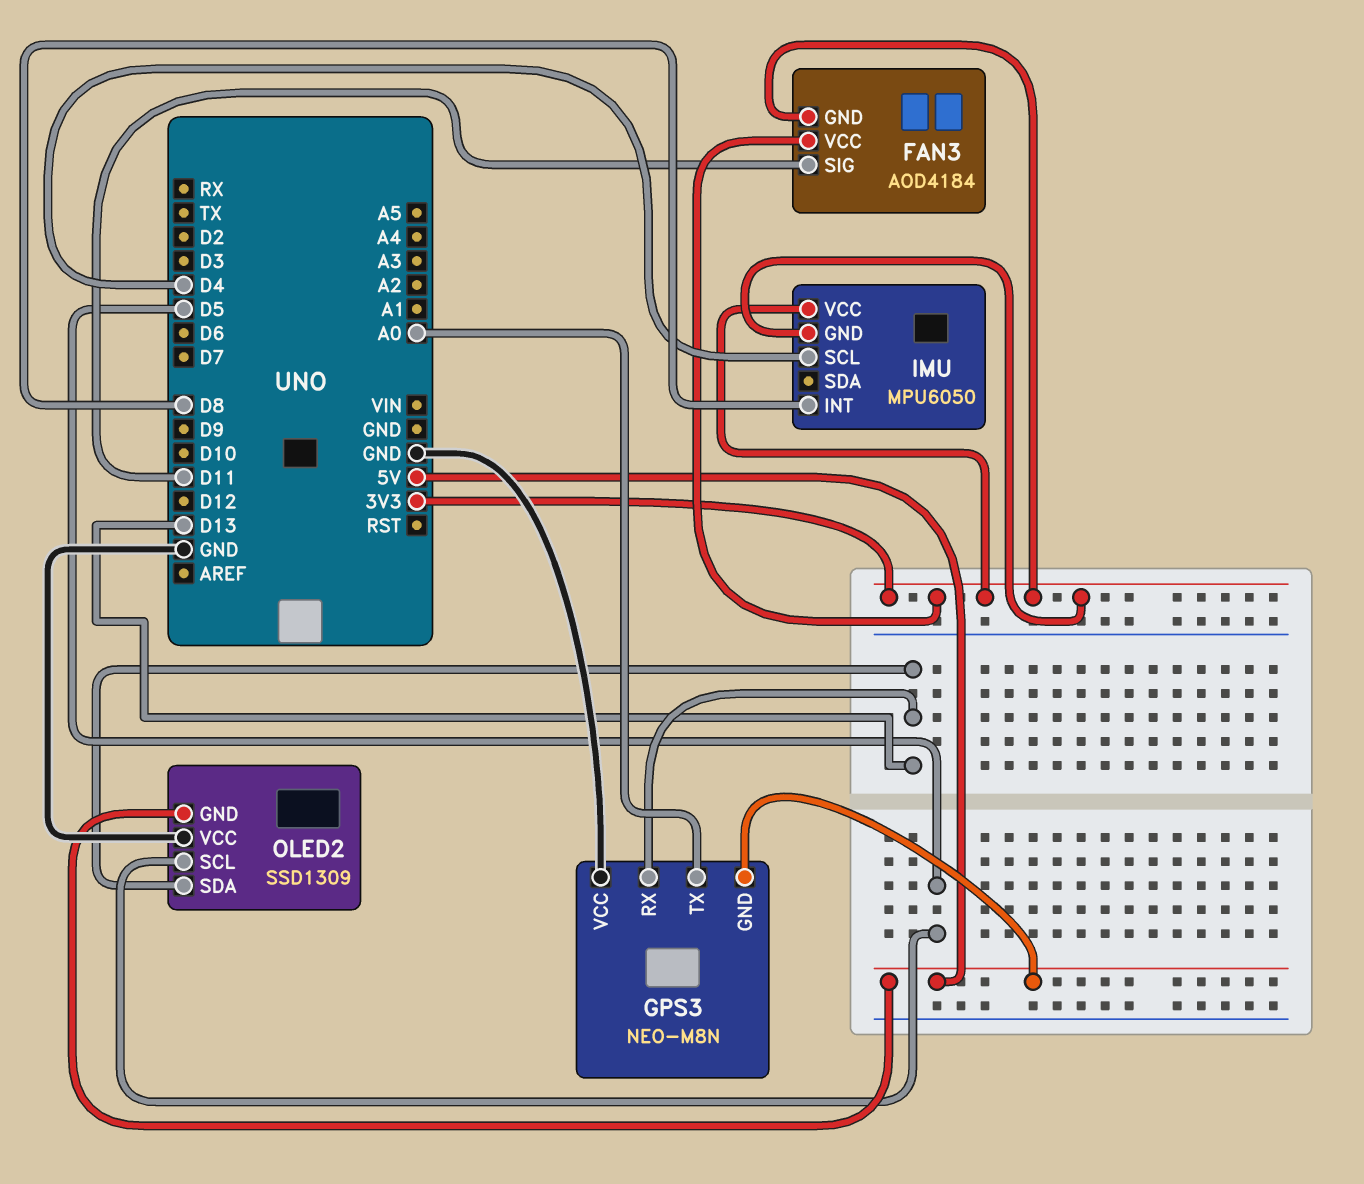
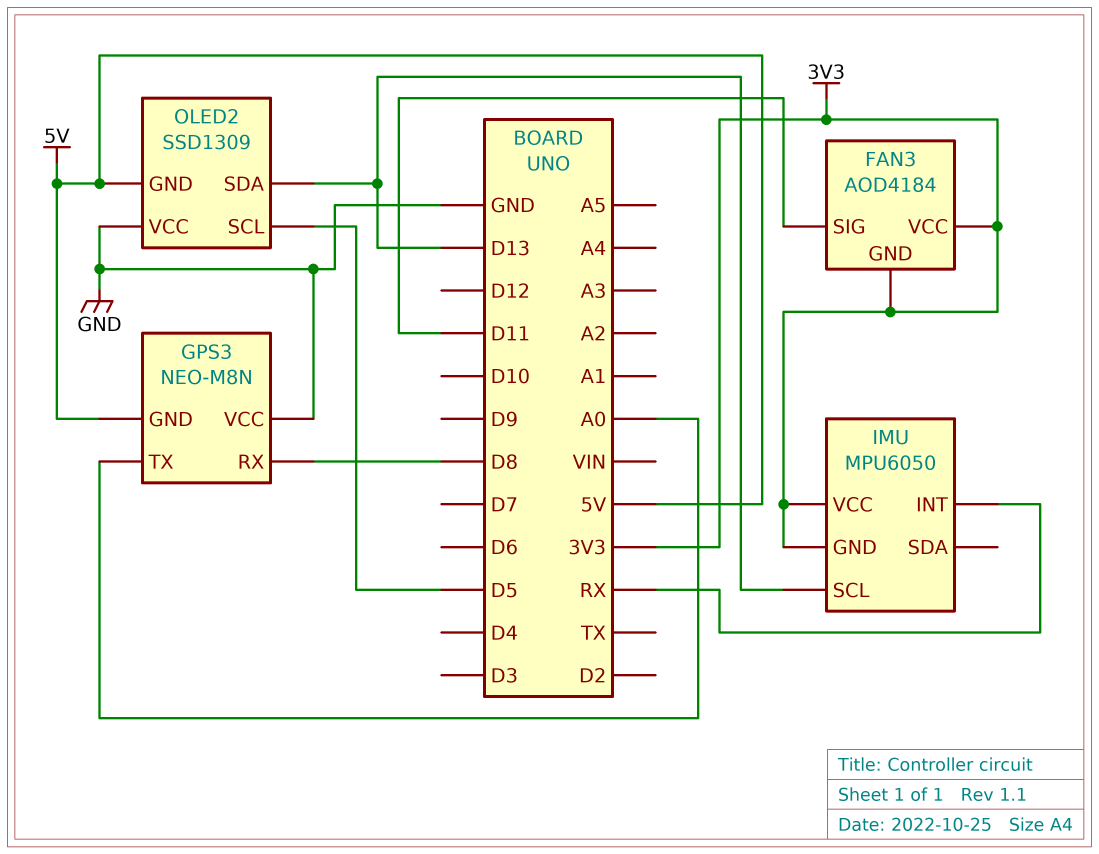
GPS3 pin RX: D13 -> D8
IMU pin INT: D8 -> RX
IMU pin SCL: D4 -> D13

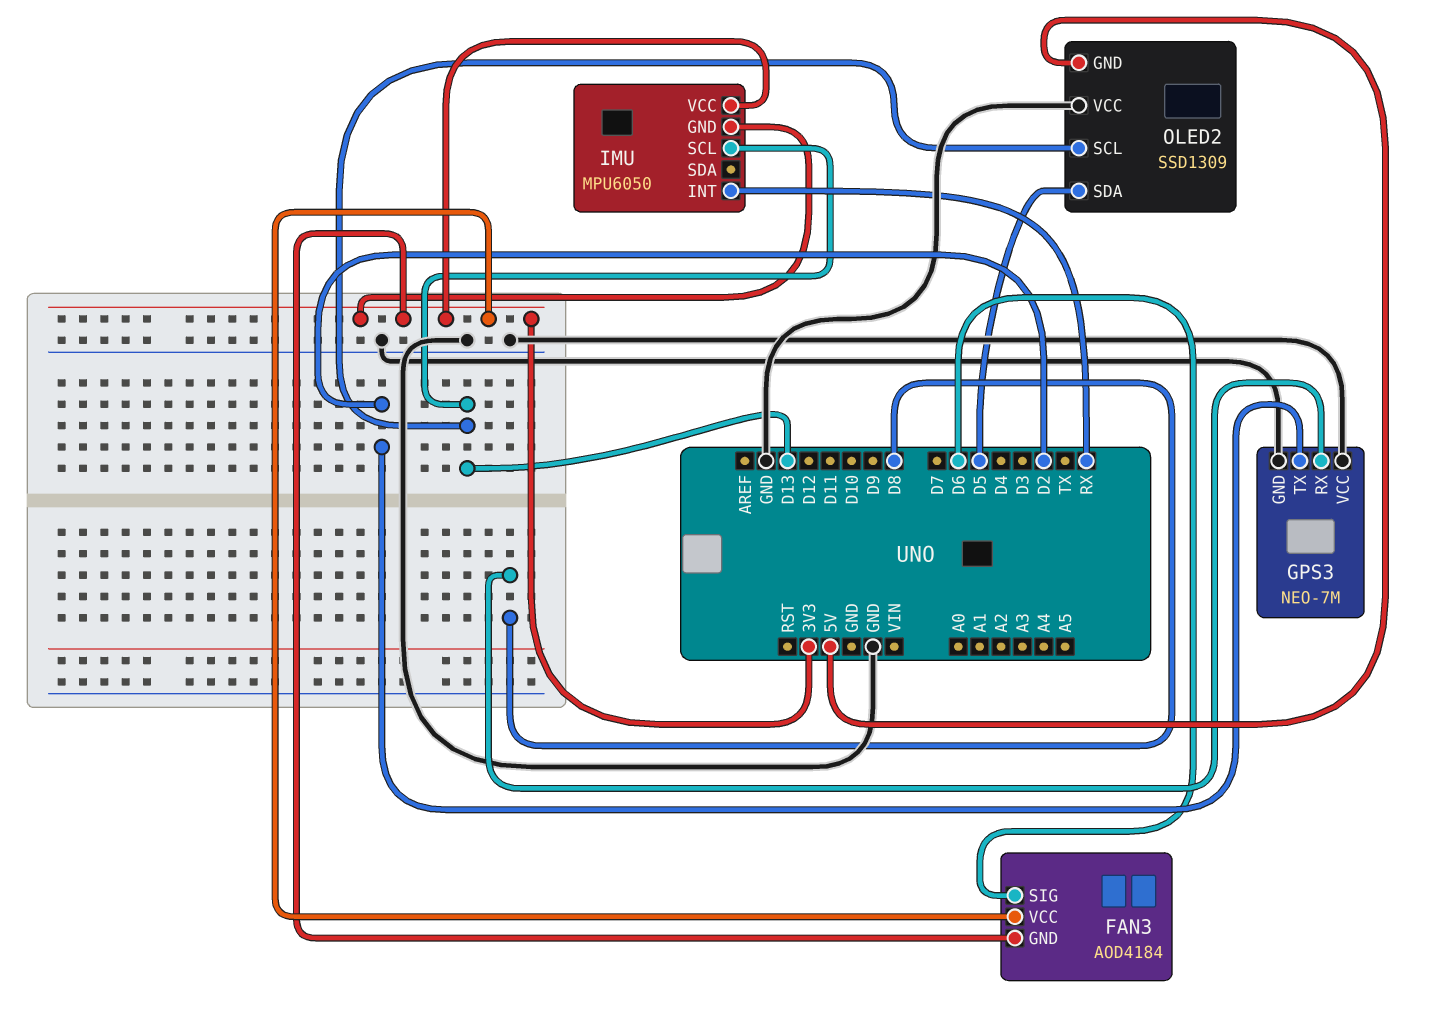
FAN3 pin SIG: D11 -> D6
GPS3: NEO-M8N -> NEO-7M
GPS3 pin GND: 5V -> GND
GPS3 pin TX: A0 -> D2
OLED2 pin SCL: D5 -> D13
OLED2 pin SDA: D13 -> D5

